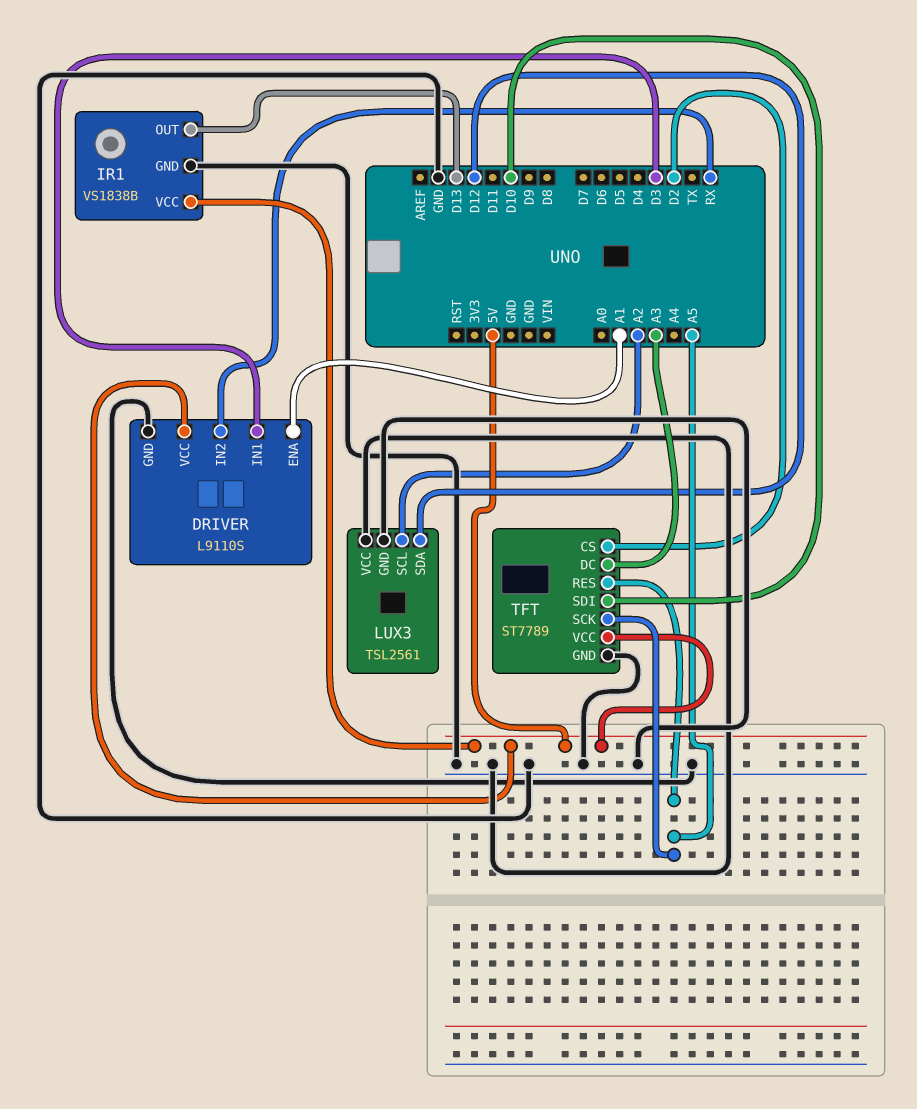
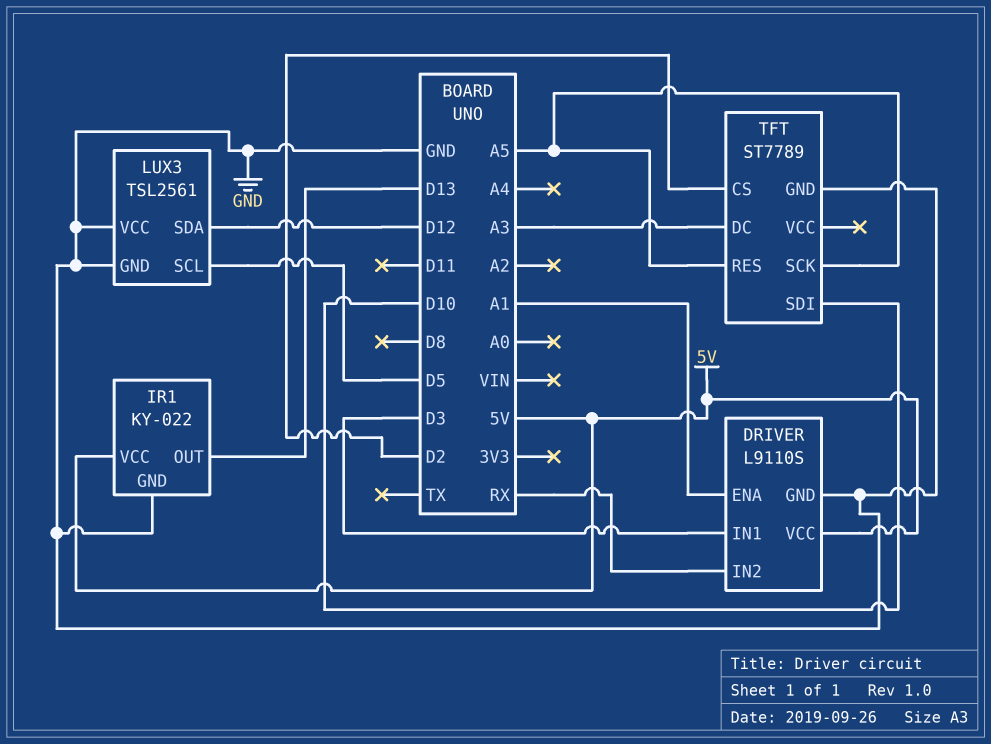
IR1: VS1838B -> KY-022
LUX3 pin SCL: A2 -> D5
TFT pin VCC: 5V -> none

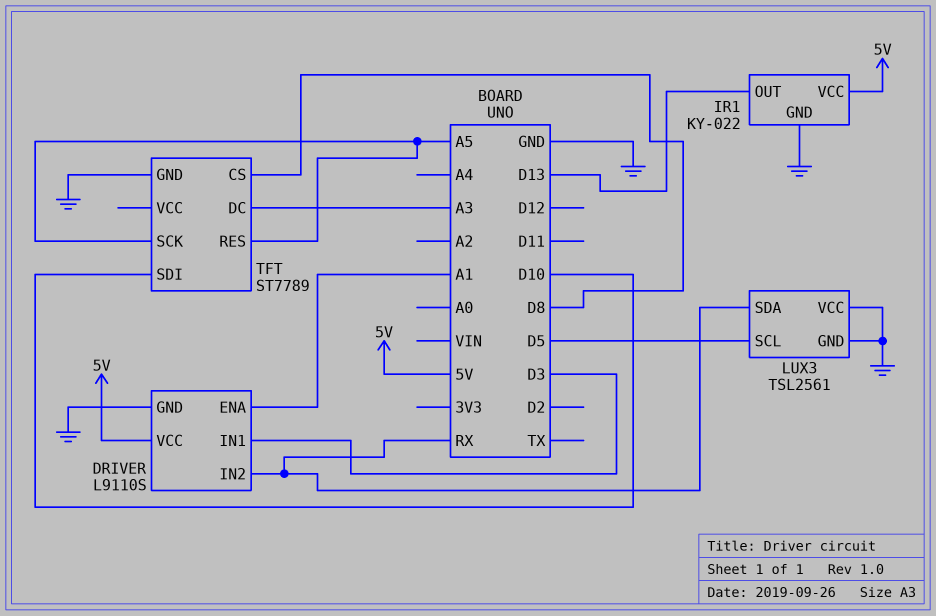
LUX3 pin SDA: D12 -> RX
TFT pin CS: D2 -> D8

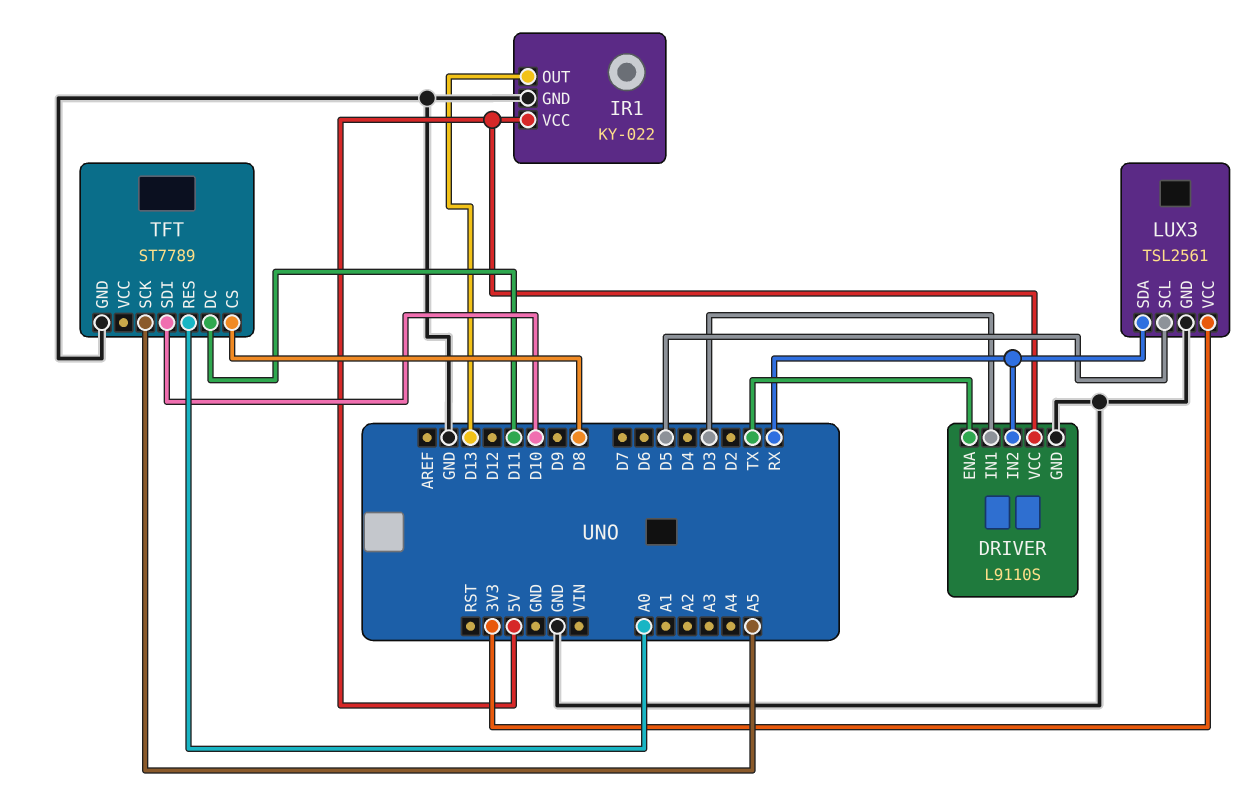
DRIVER pin ENA: A1 -> TX
LUX3 pin VCC: GND -> 3V3
TFT pin DC: A3 -> D11
TFT pin RES: A5 -> A0

